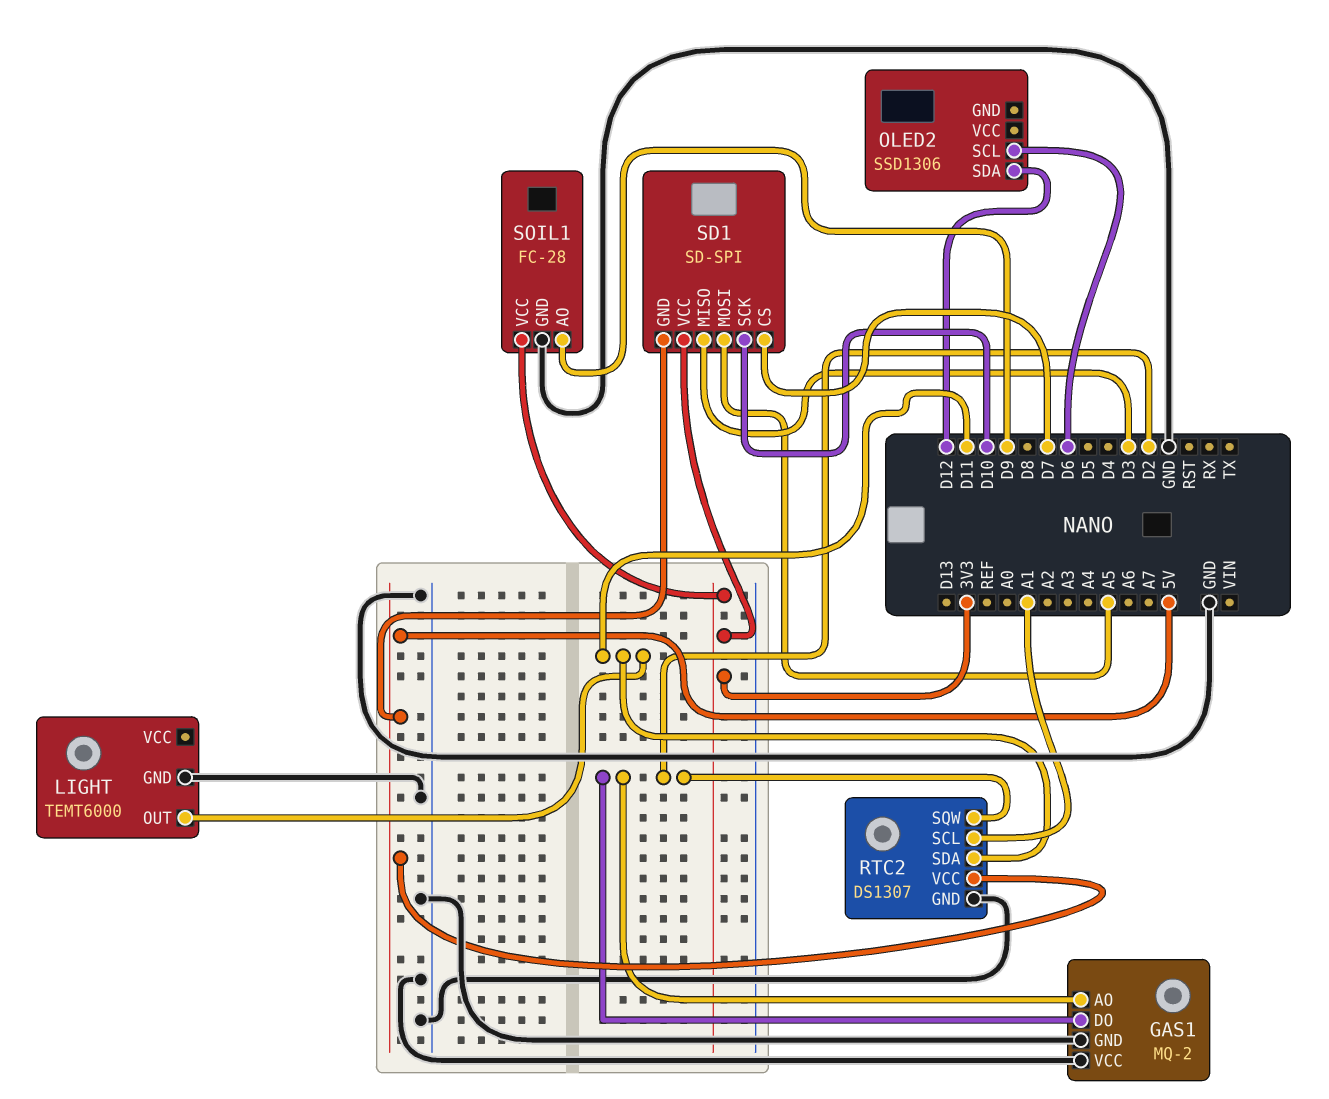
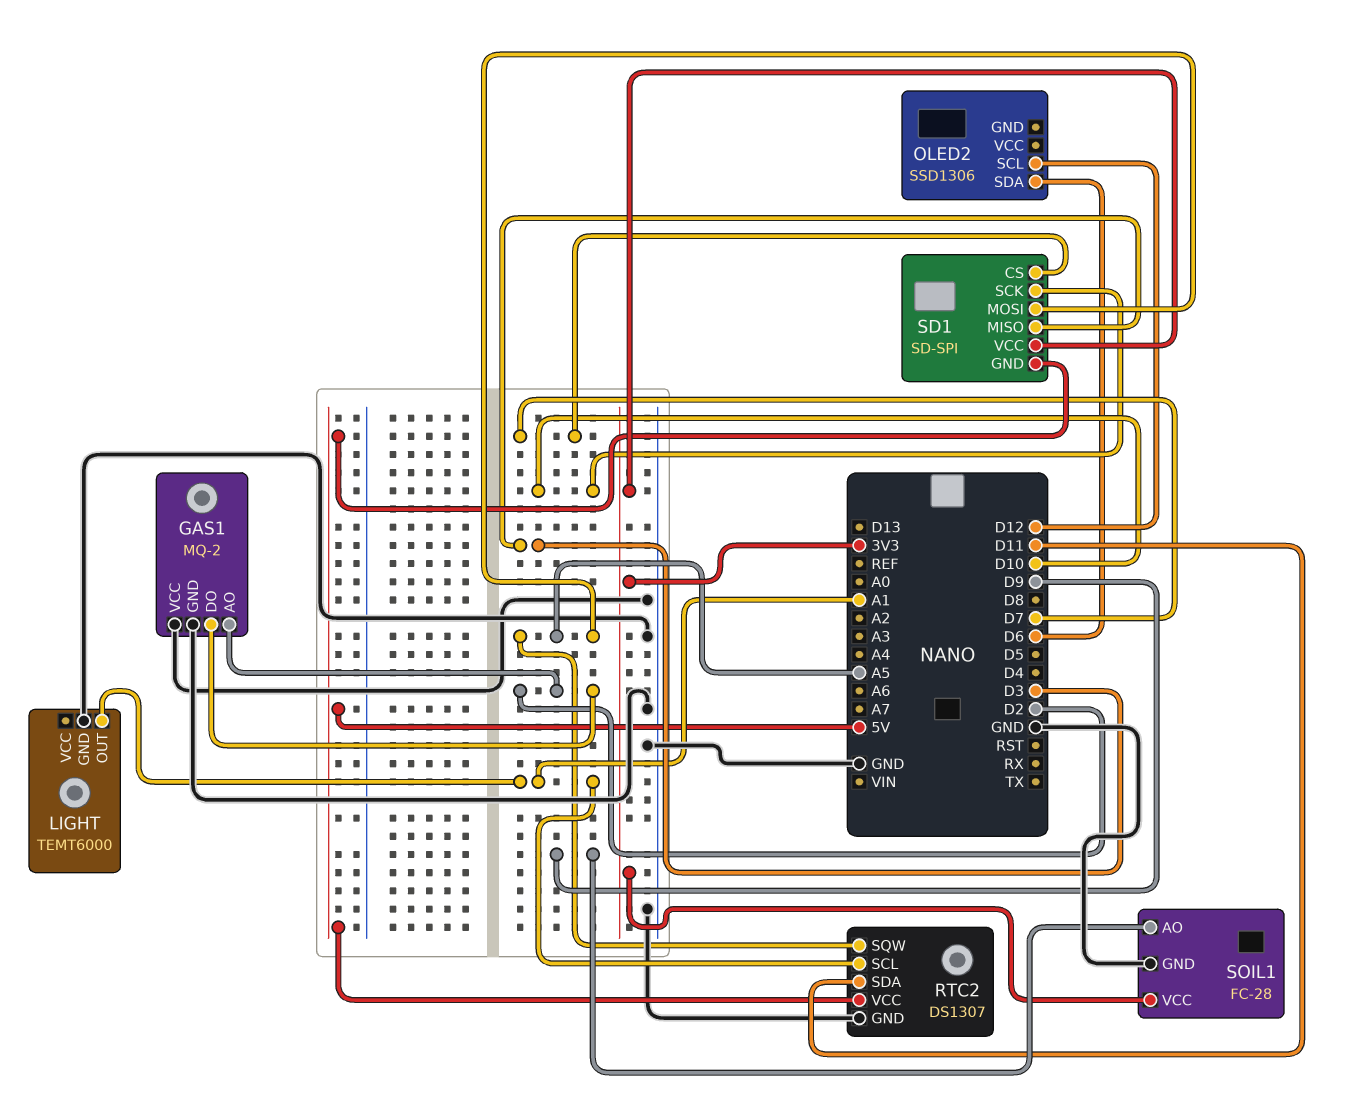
LIGHT pin OUT: D11 -> A1
OLED2 pin SCL: D6 -> D12
OLED2 pin SDA: D12 -> D6
RTC2 pin SQW: D2 -> A5

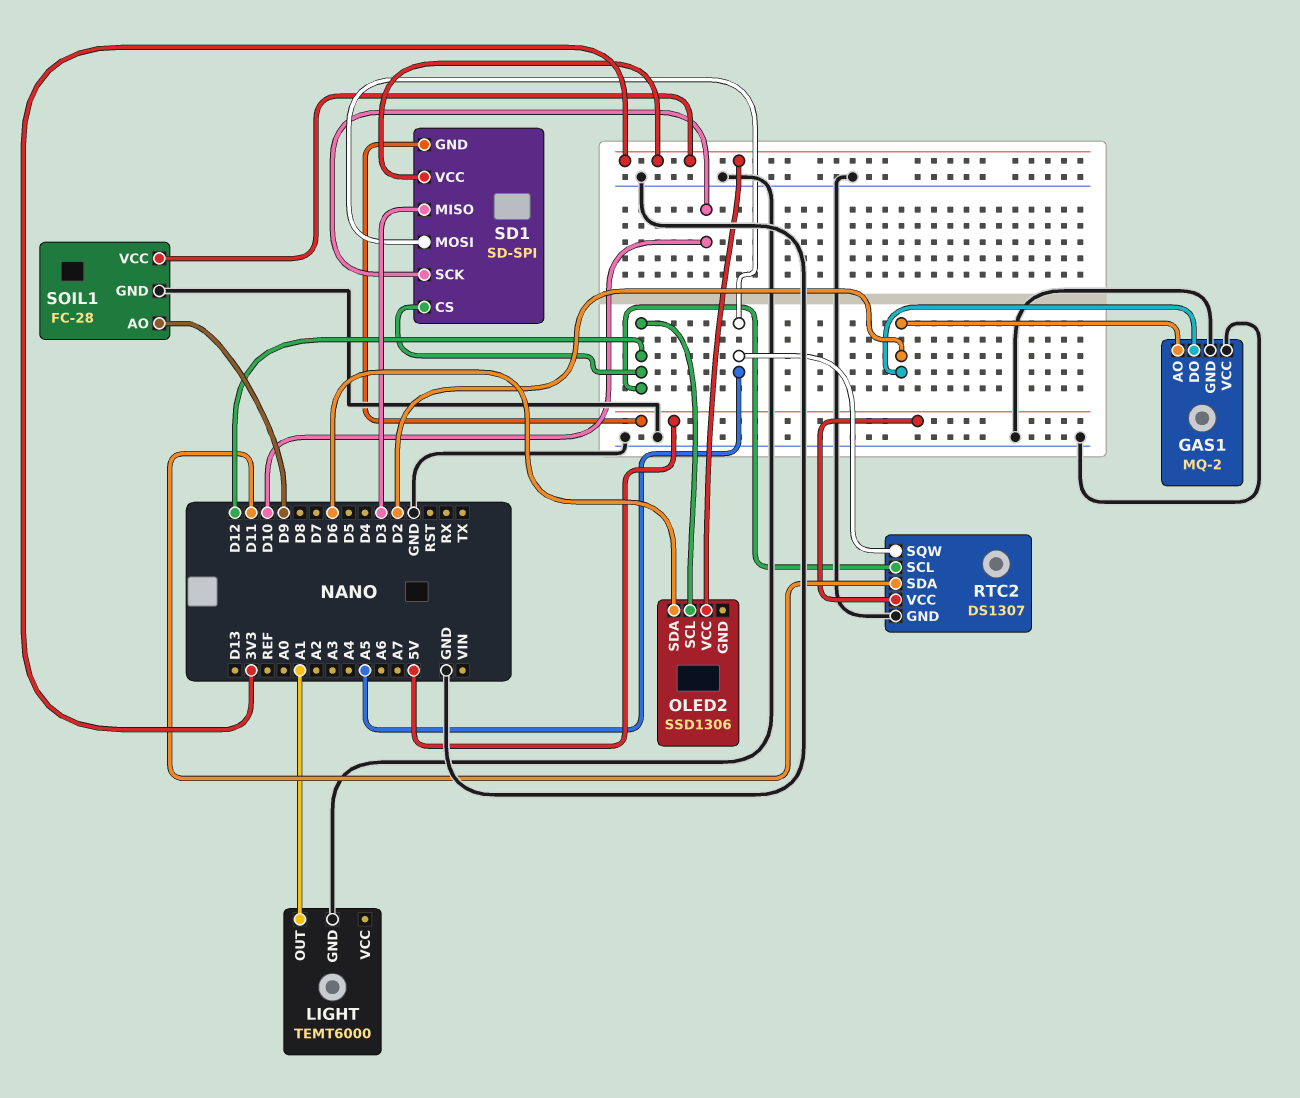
OLED2 pin VCC: none -> 3V3
RTC2 pin SCL: A1 -> D12
SD1 pin CS: D7 -> D12

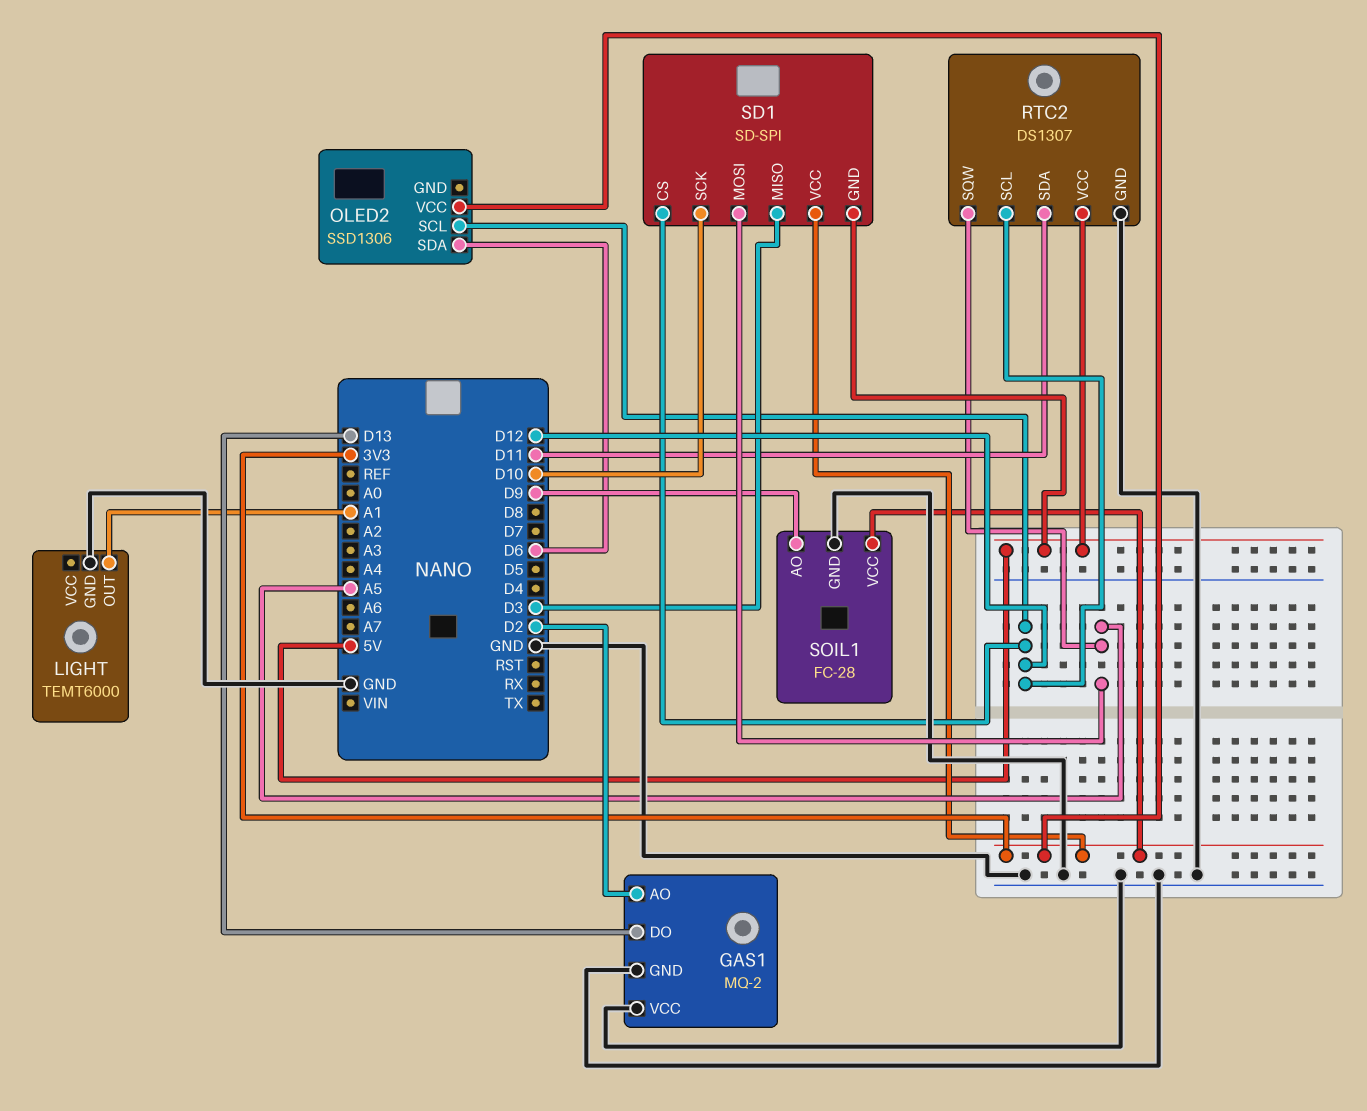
GAS1 pin DO: D2 -> D13

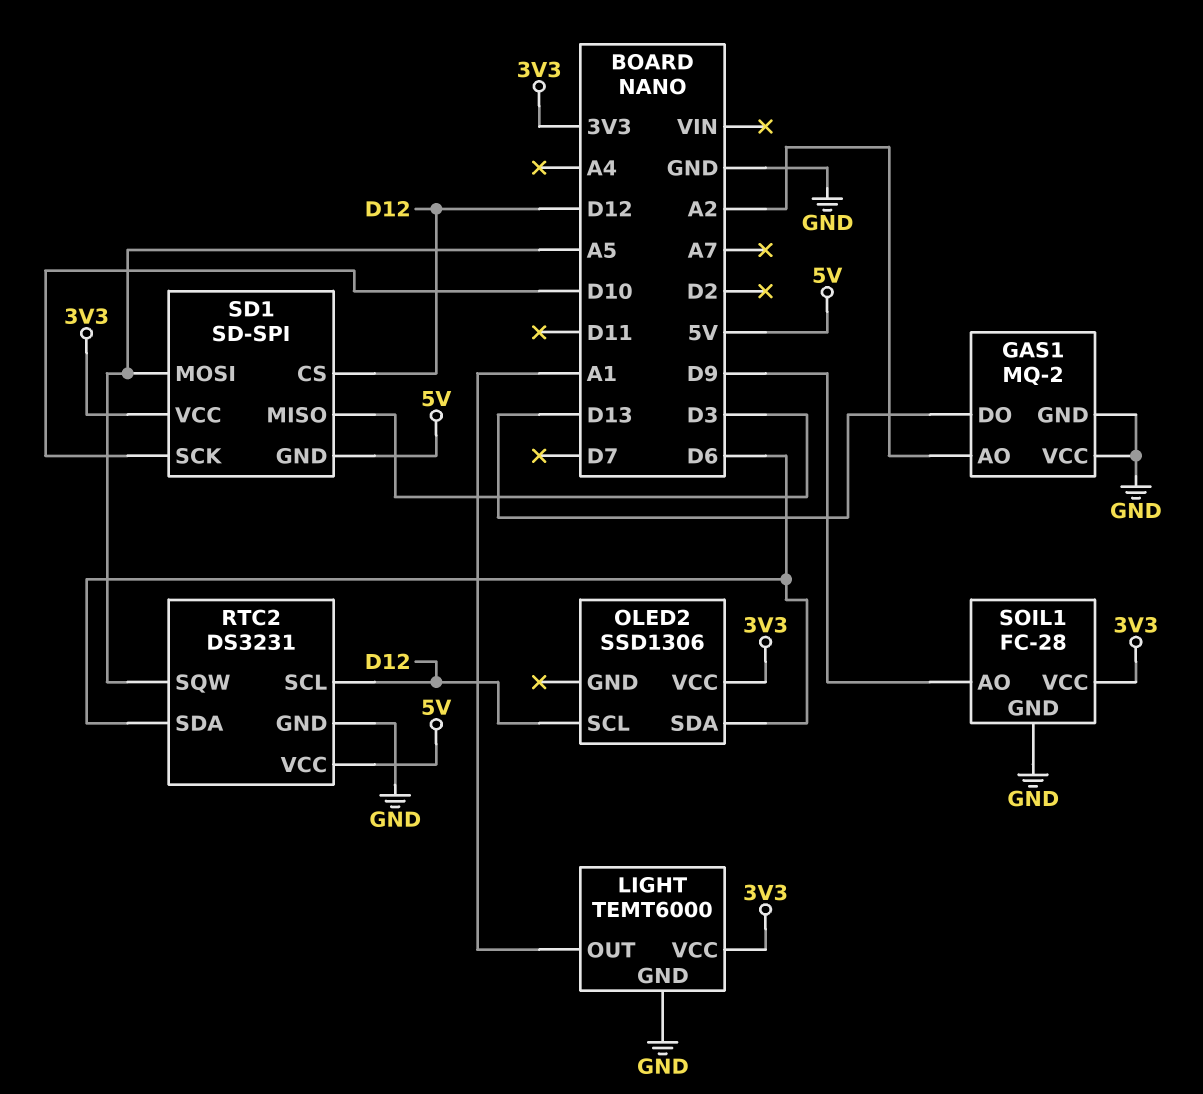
GAS1 pin AO: D2 -> A2
LIGHT pin VCC: none -> 3V3
RTC2: DS1307 -> DS3231
RTC2 pin SDA: D11 -> D6

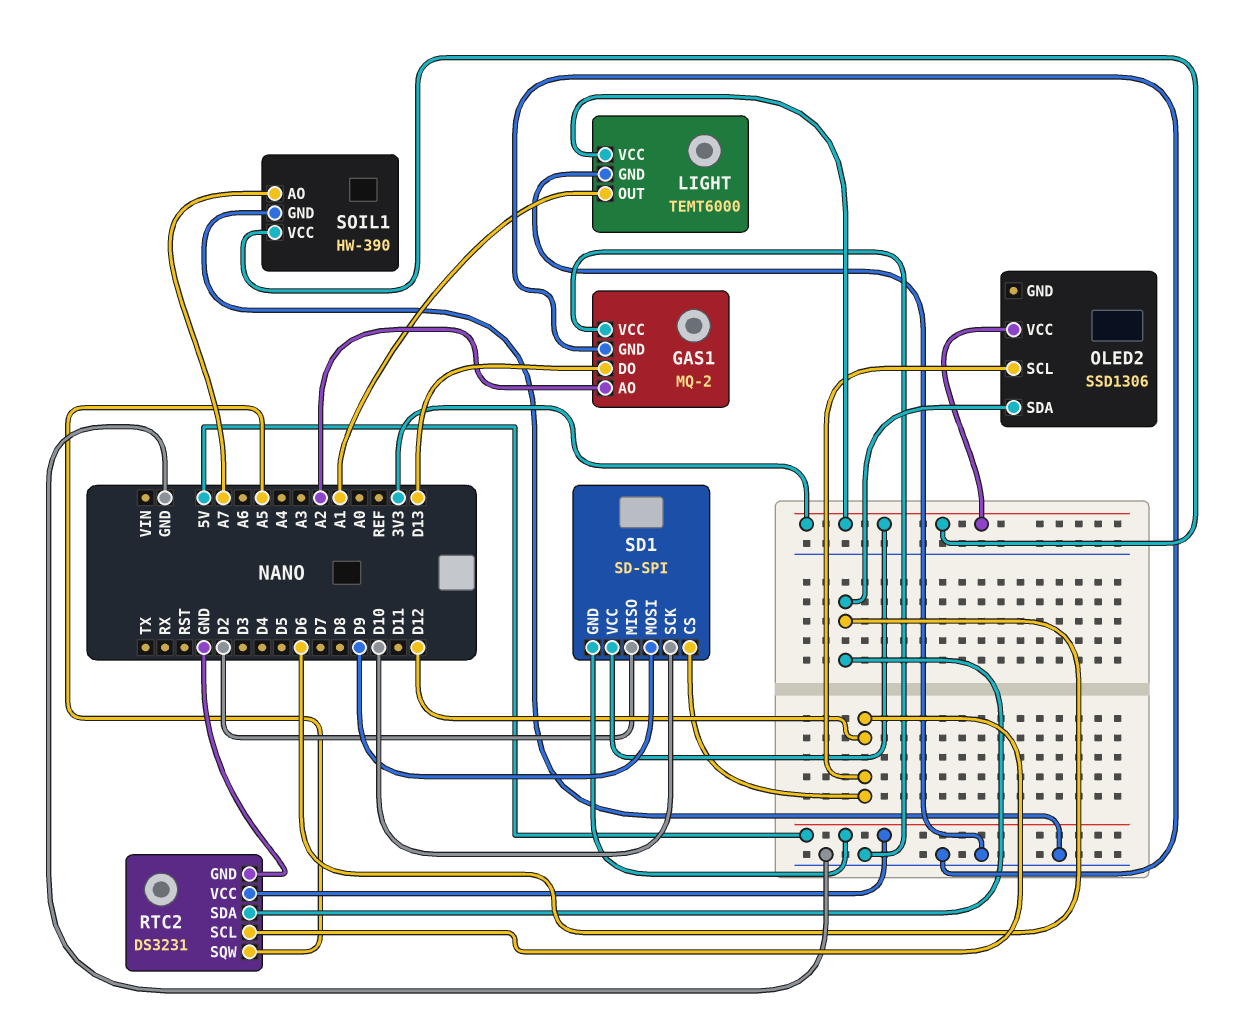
SD1 pin MISO: D3 -> D2
SD1 pin MOSI: A5 -> D9
SOIL1: FC-28 -> HW-390
SOIL1 pin AO: D9 -> A7

